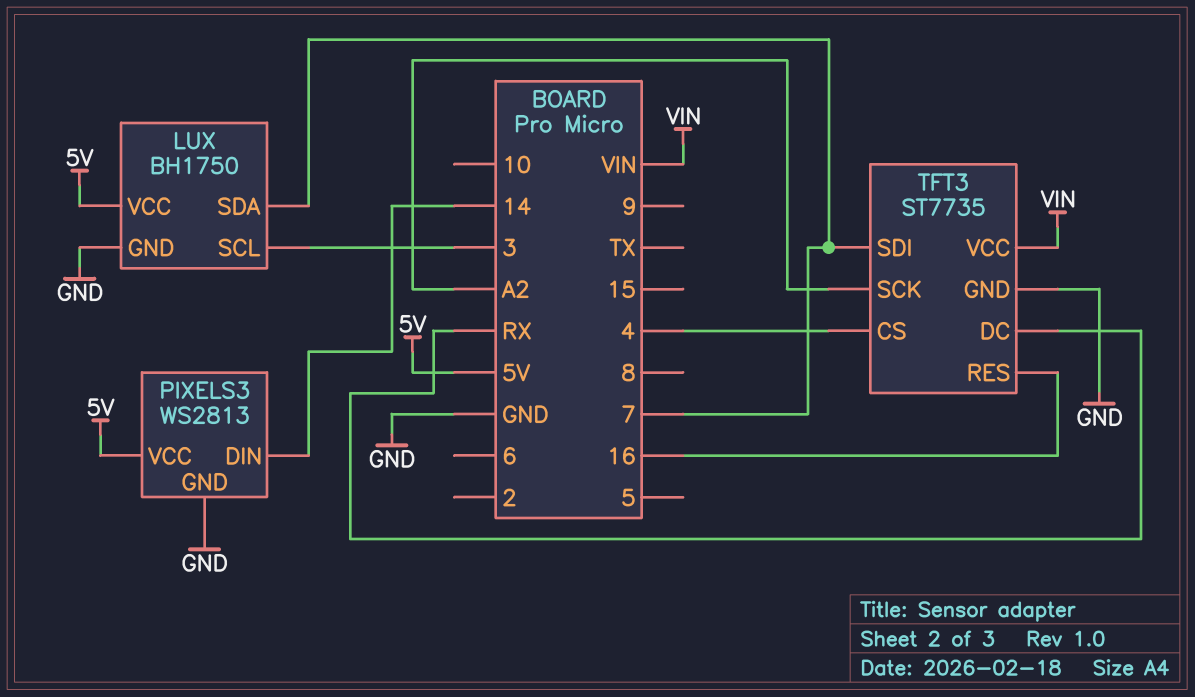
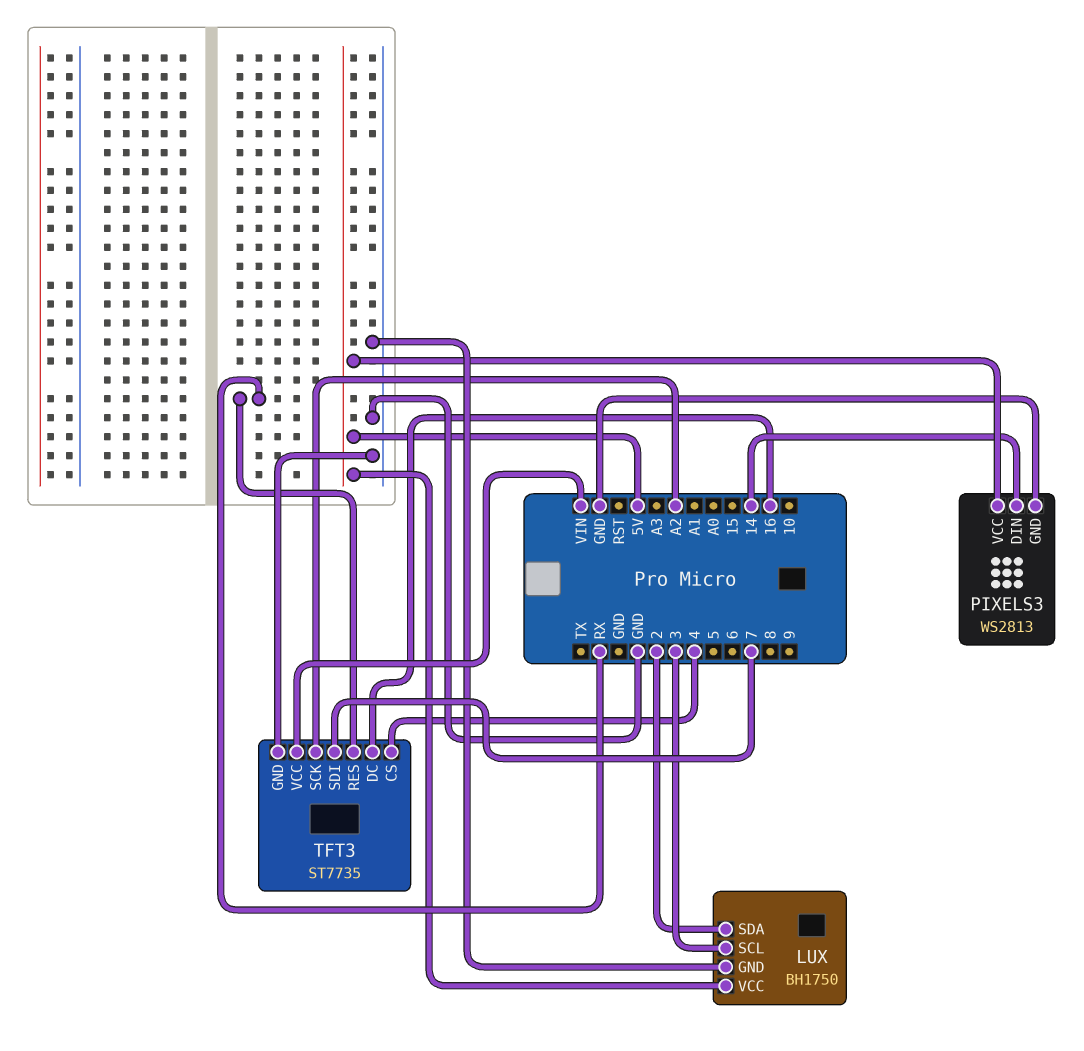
LUX pin SDA: 7 -> 2
TFT3 pin DC: RX -> 16
TFT3 pin RES: 16 -> RX

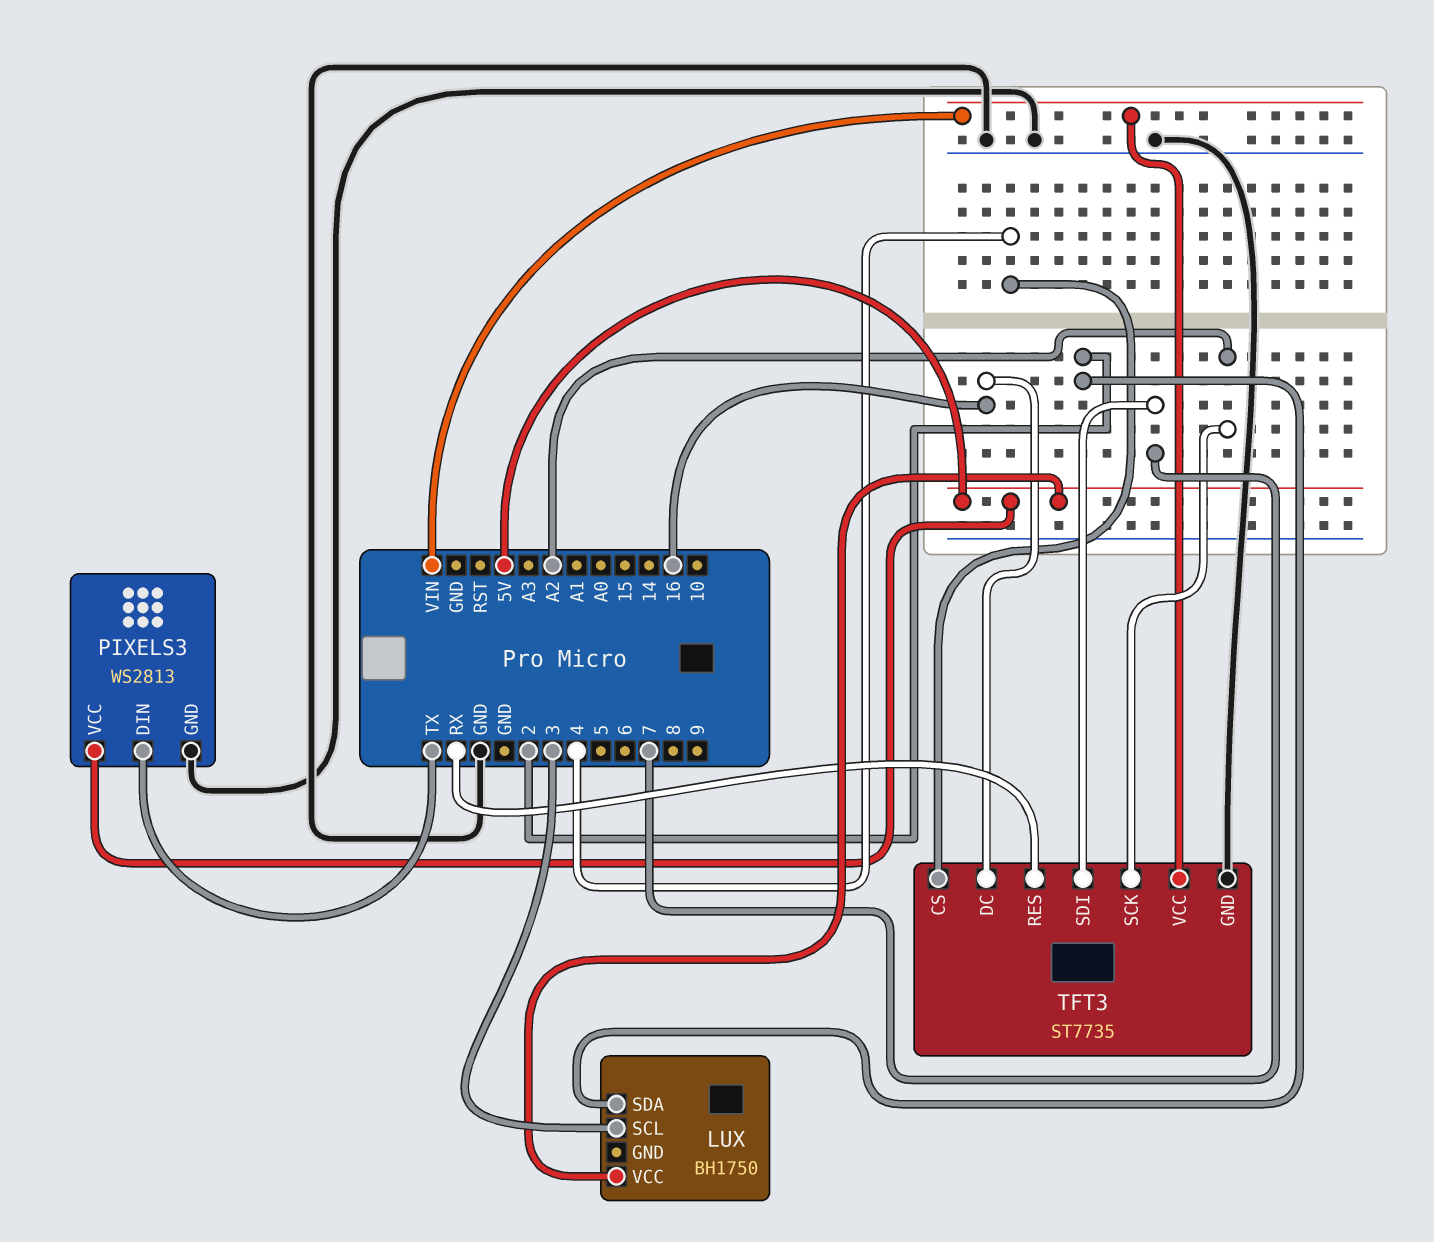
LUX pin GND: GND -> none
PIXELS3 pin DIN: 14 -> TX

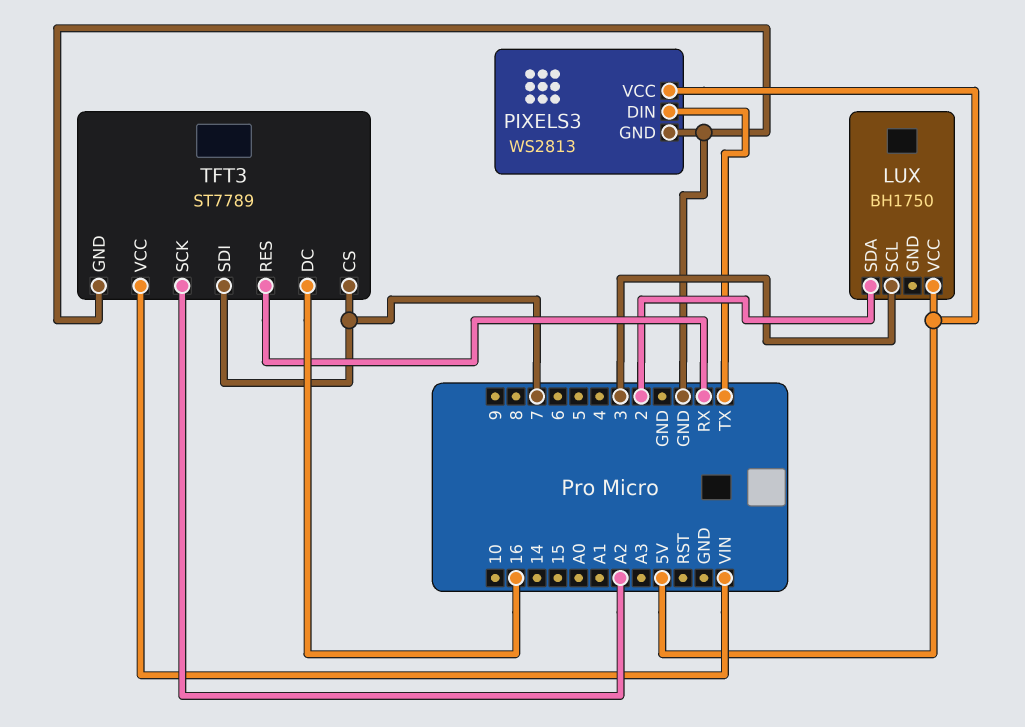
TFT3: ST7735 -> ST7789
TFT3 pin CS: 4 -> 7

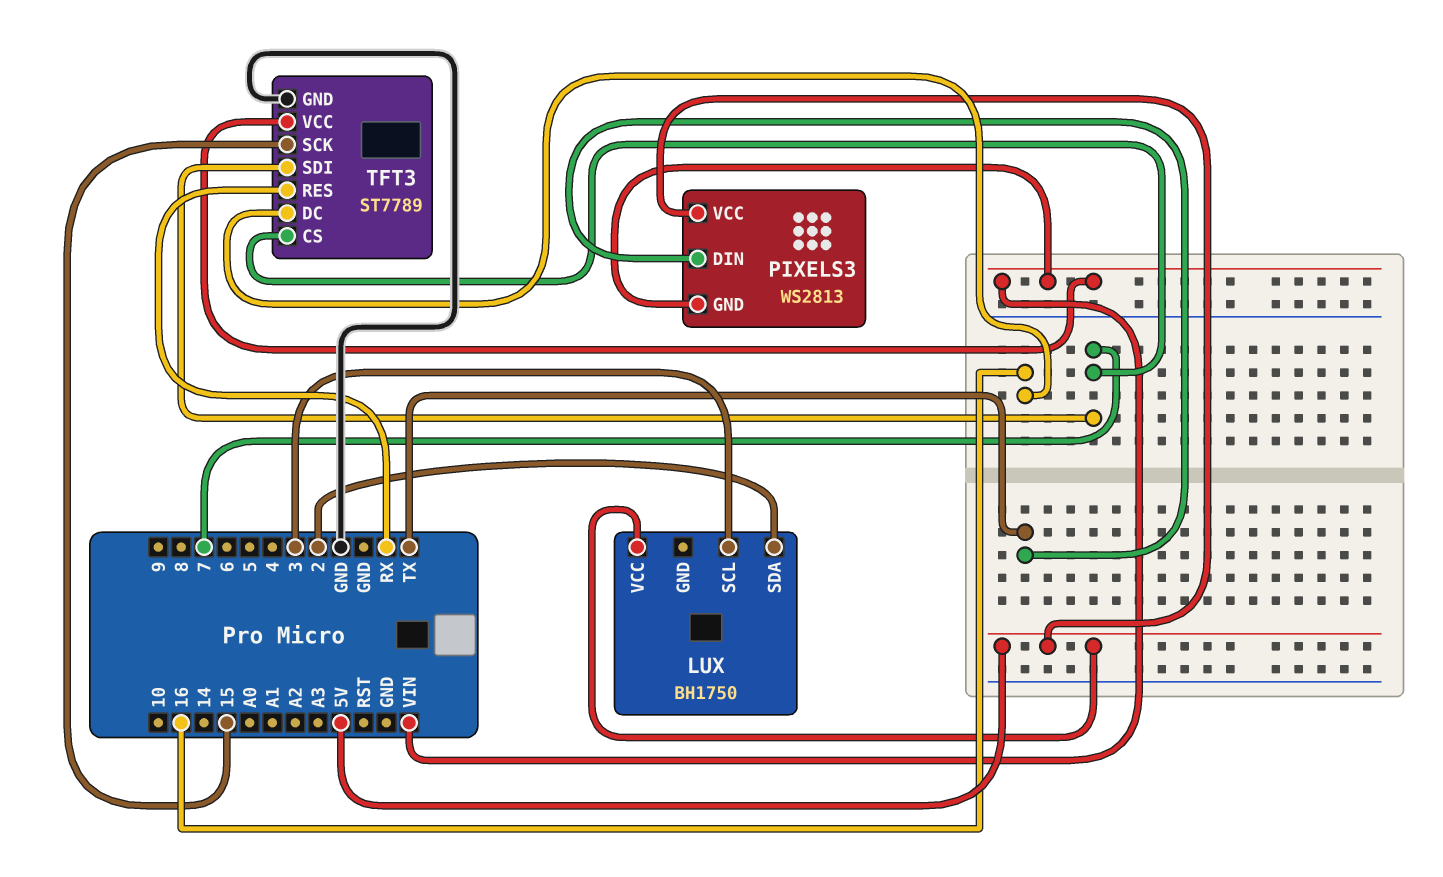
PIXELS3 pin GND: GND -> VIN
TFT3 pin SCK: A2 -> 15

